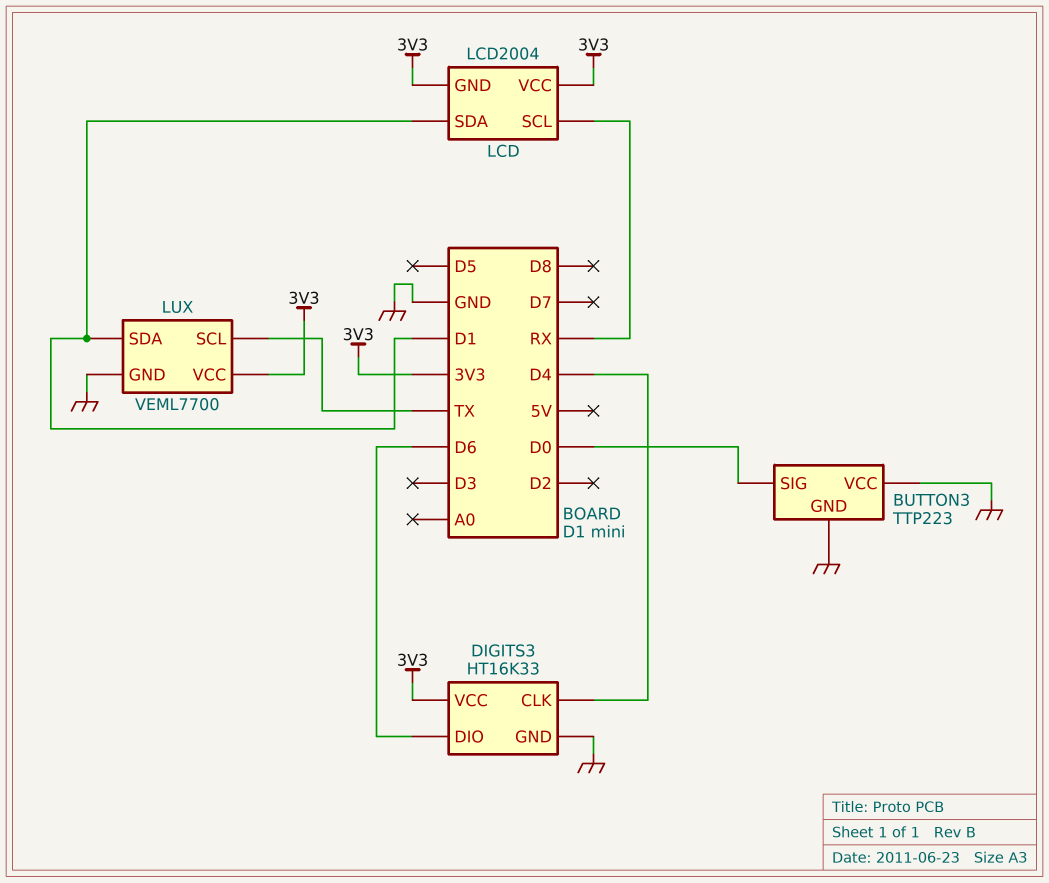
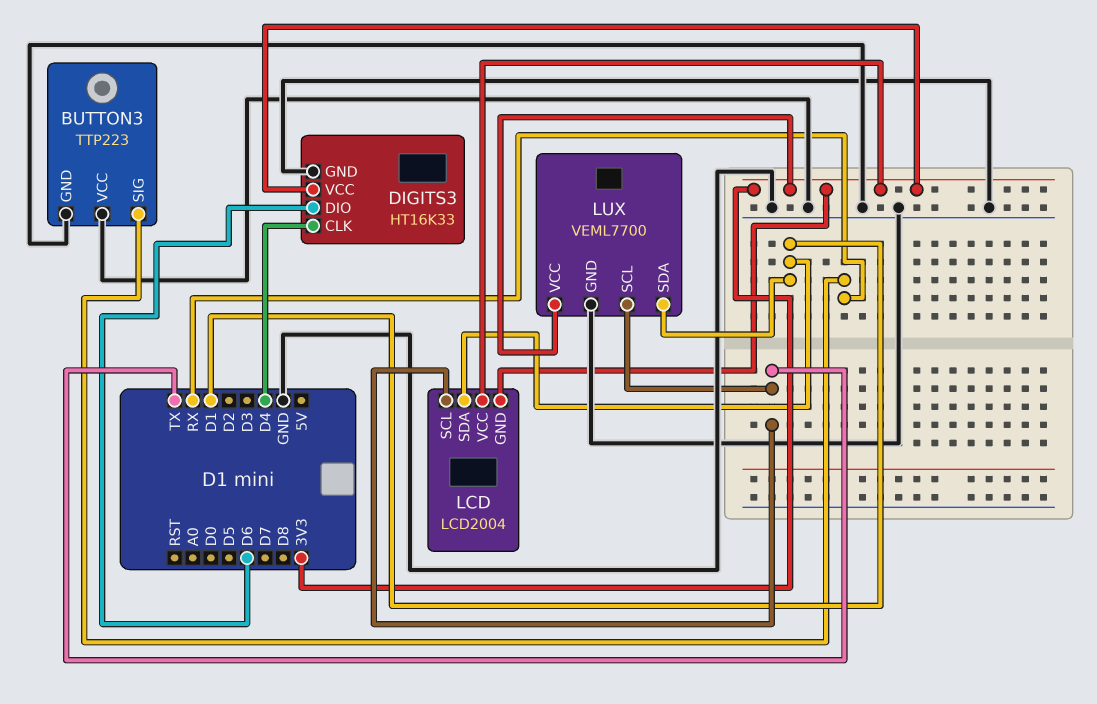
BUTTON3 pin SIG: D0 -> RX
LCD pin SCL: RX -> TX

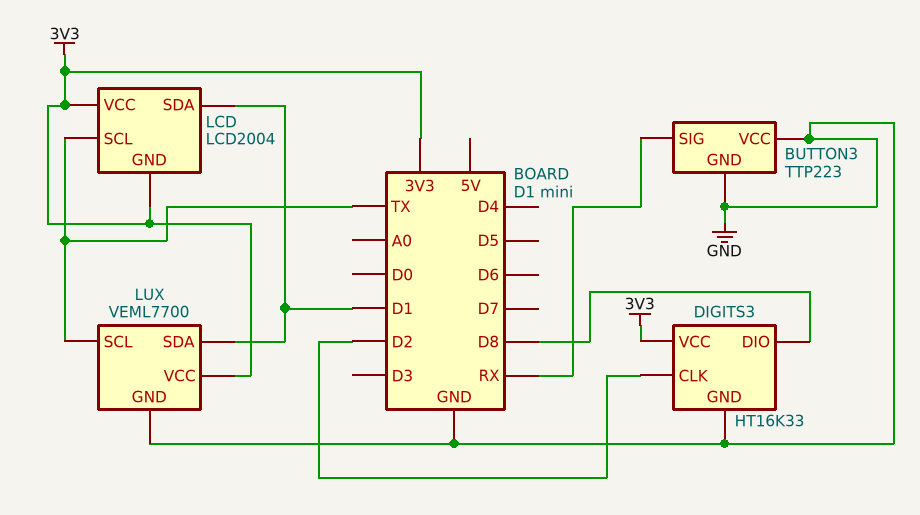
DIGITS3 pin CLK: D4 -> D2
DIGITS3 pin DIO: D6 -> D8

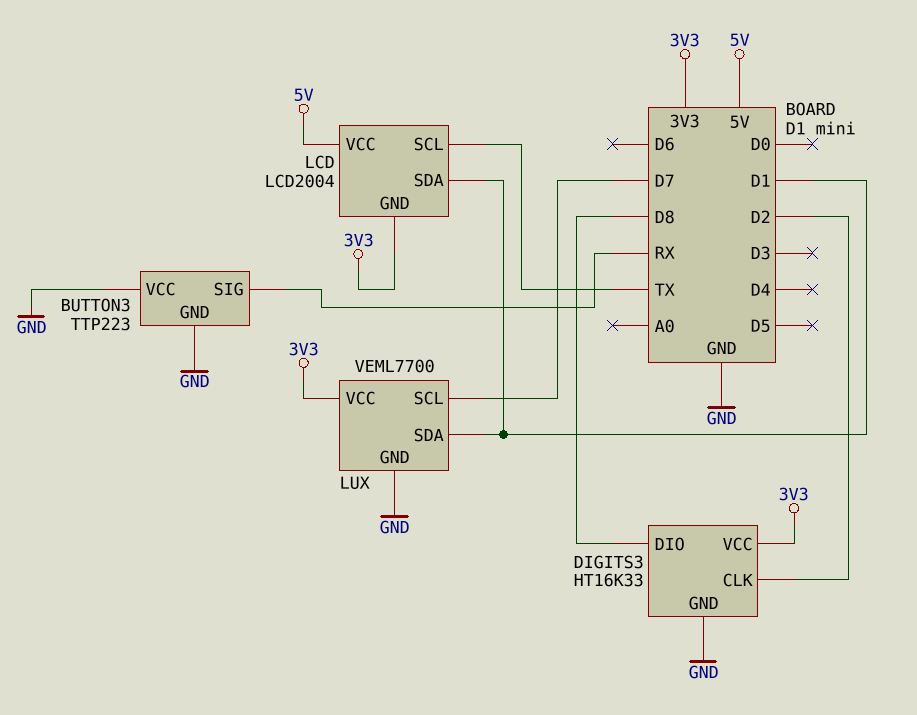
LCD pin VCC: 3V3 -> 5V
LUX pin SCL: TX -> D7

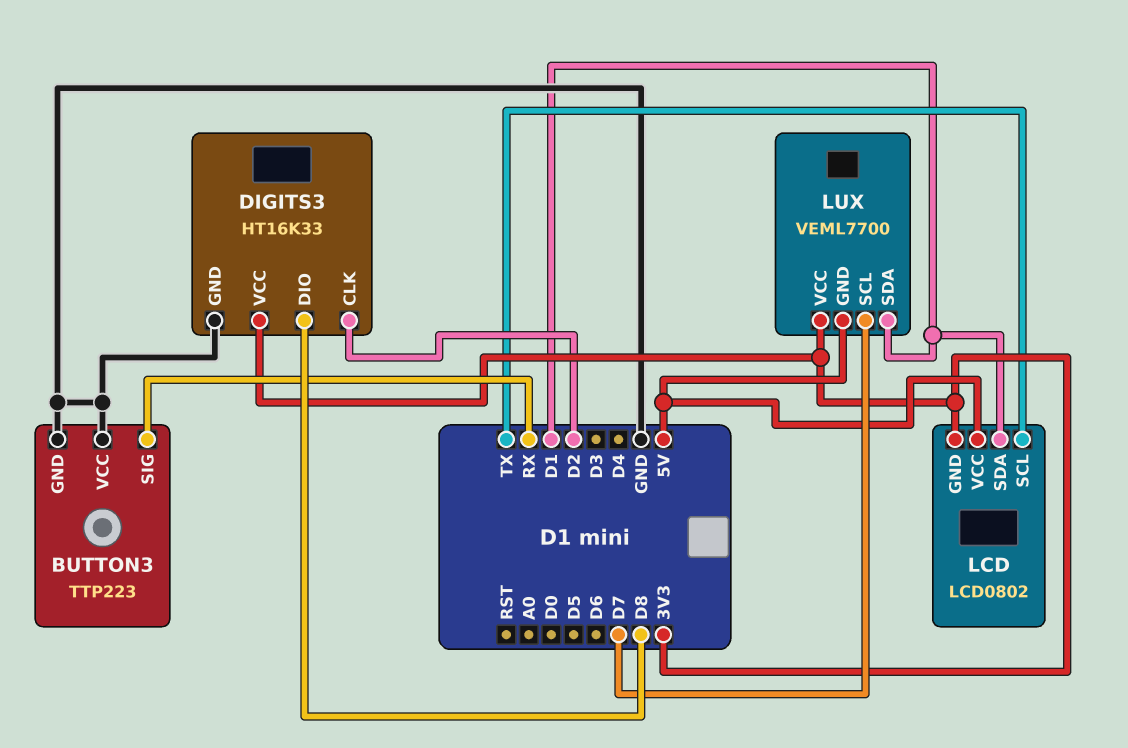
LCD: LCD2004 -> LCD0802
LUX pin GND: GND -> 5V

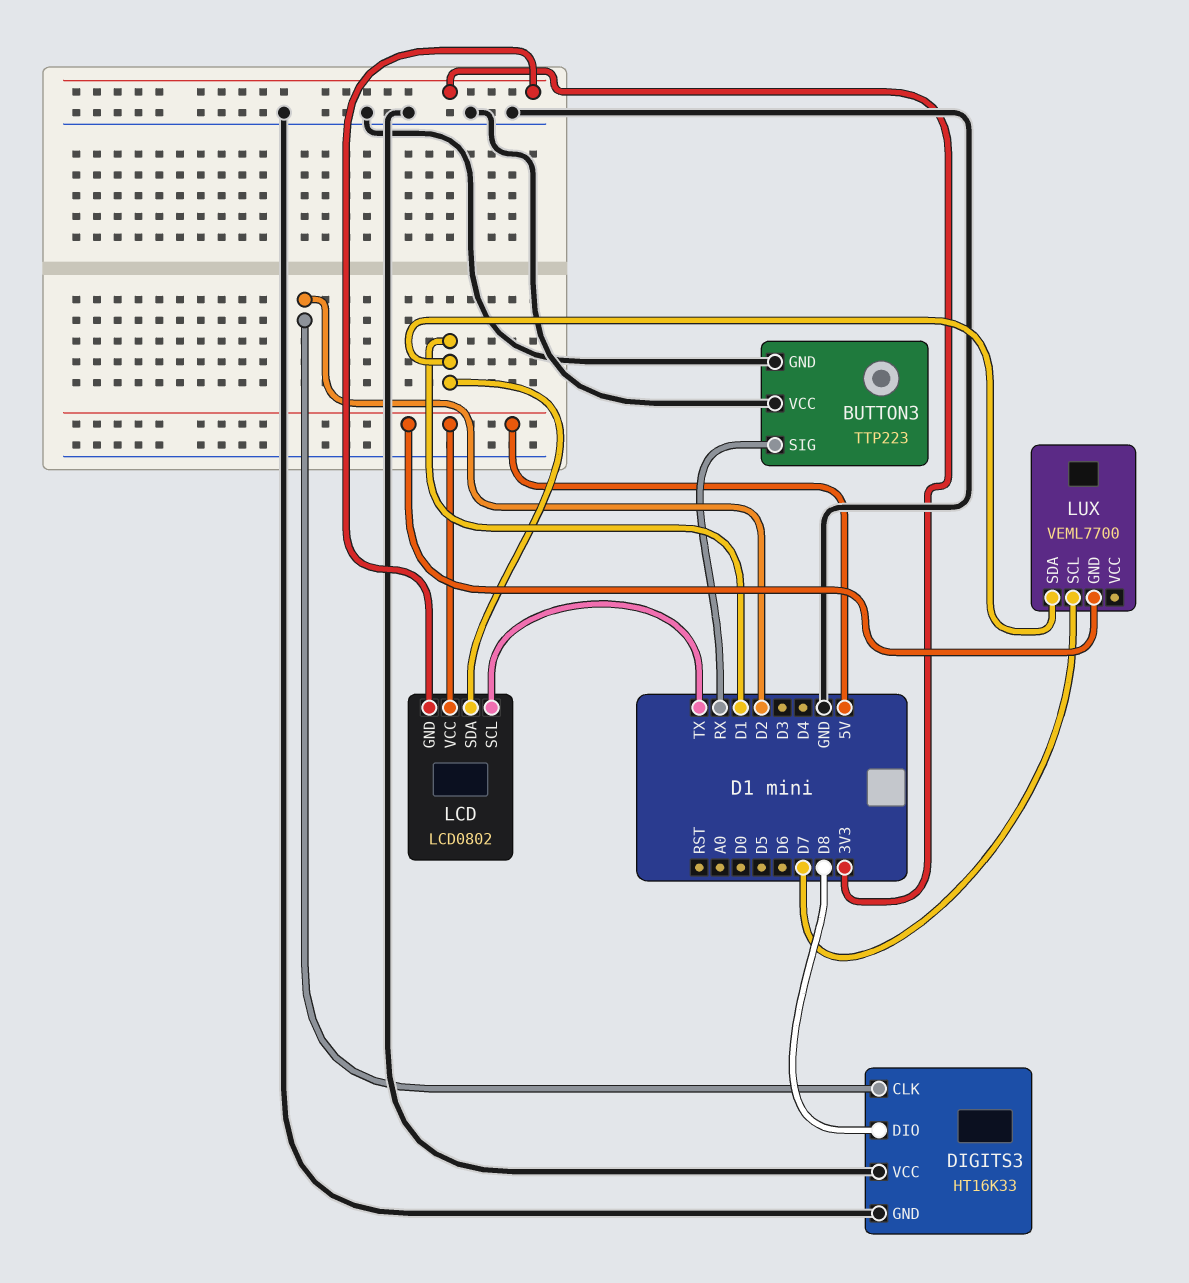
DIGITS3 pin VCC: 3V3 -> GND
LUX pin VCC: 3V3 -> none

